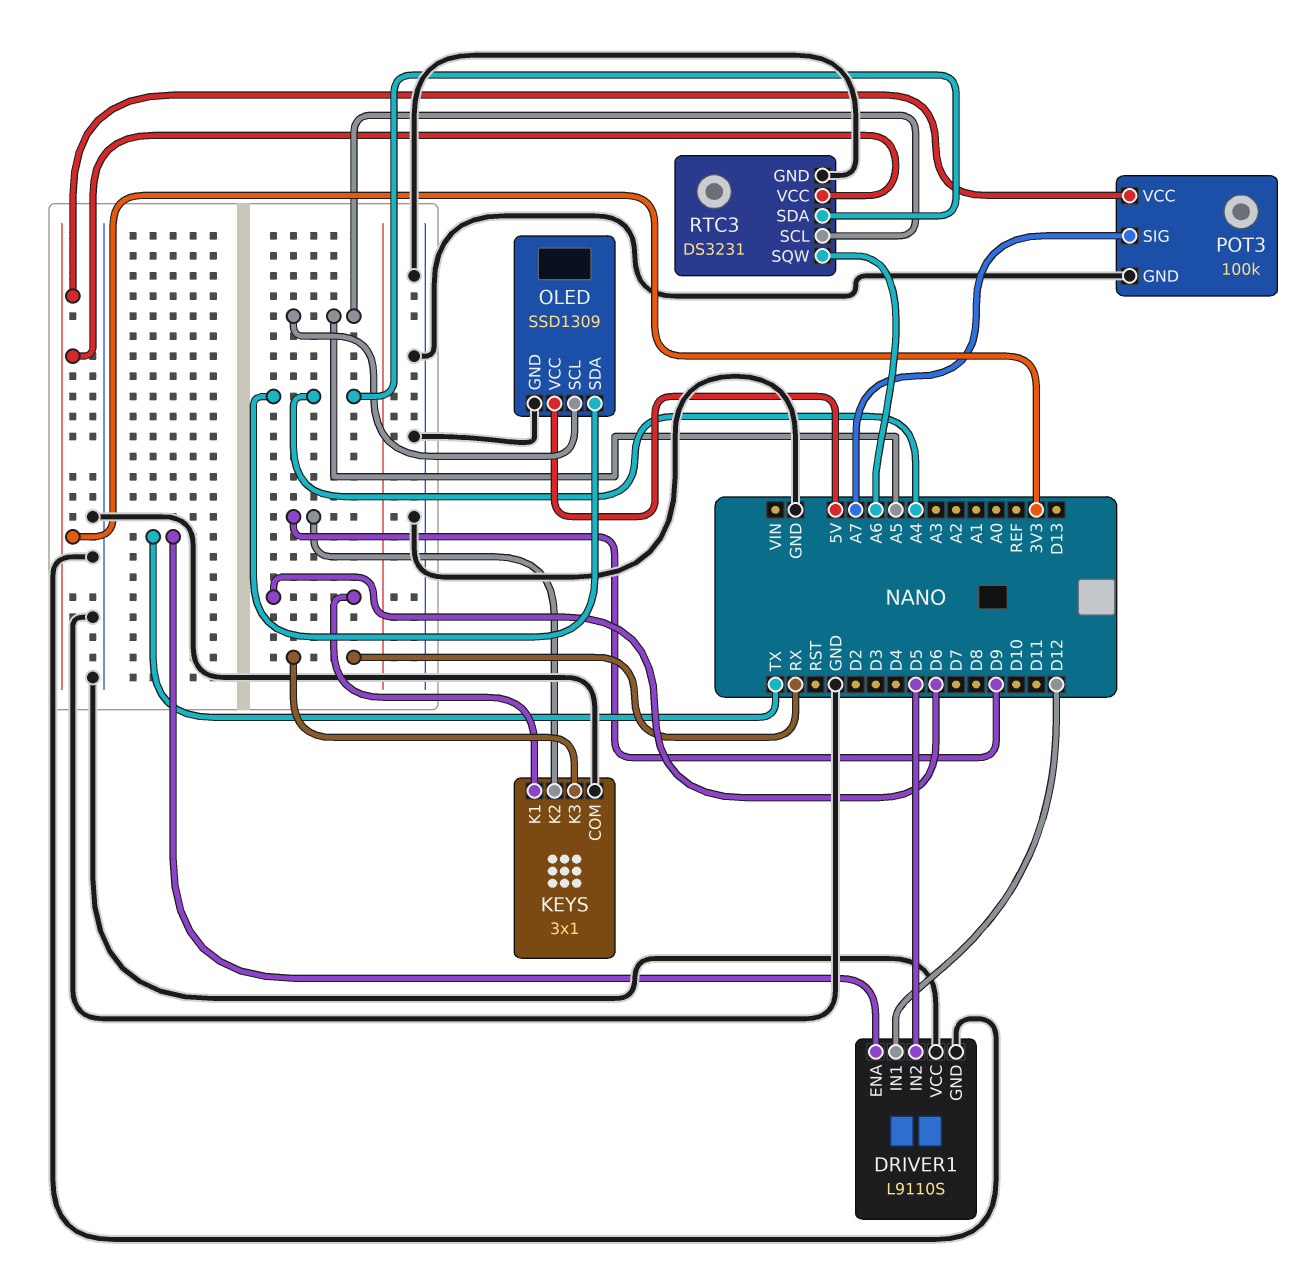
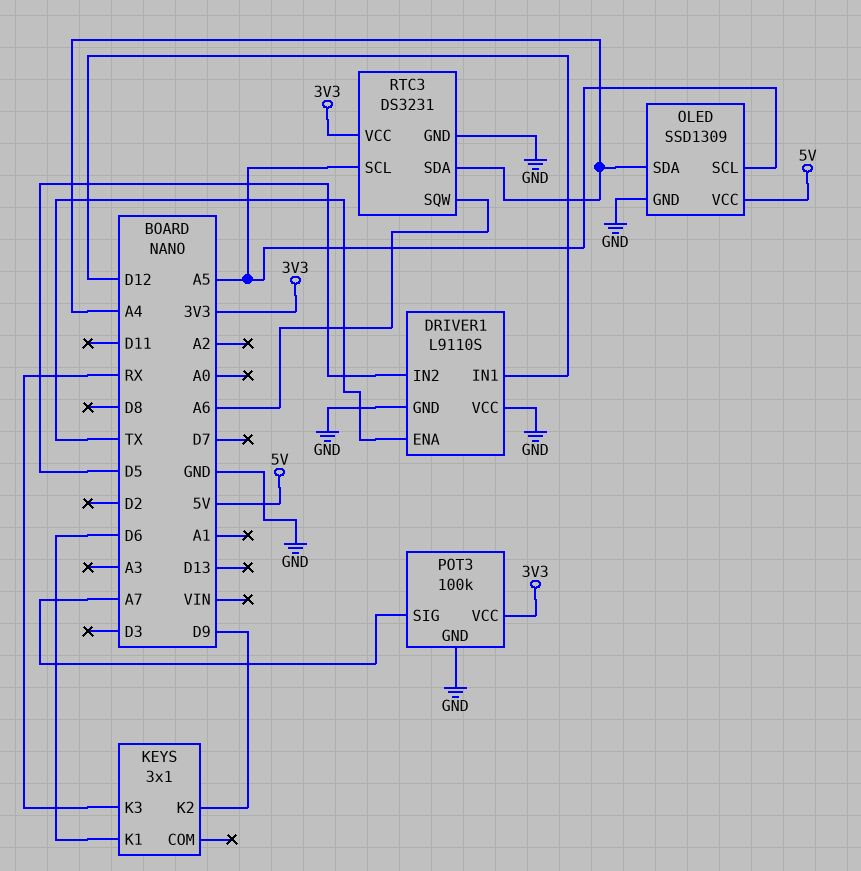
KEYS pin COM: GND -> none

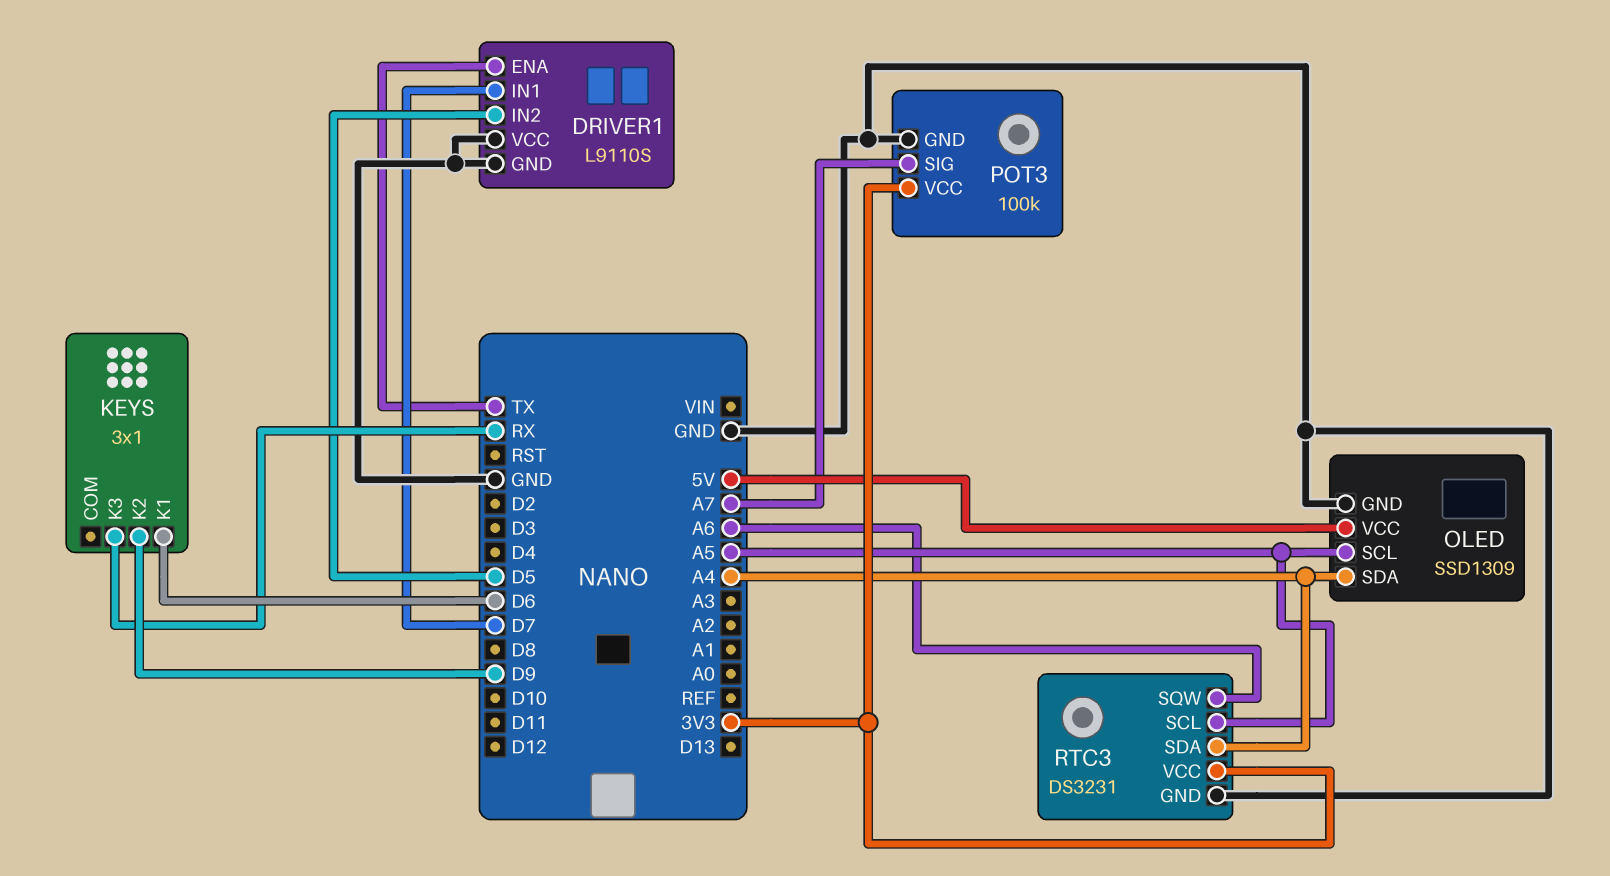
DRIVER1 pin IN1: D12 -> D7

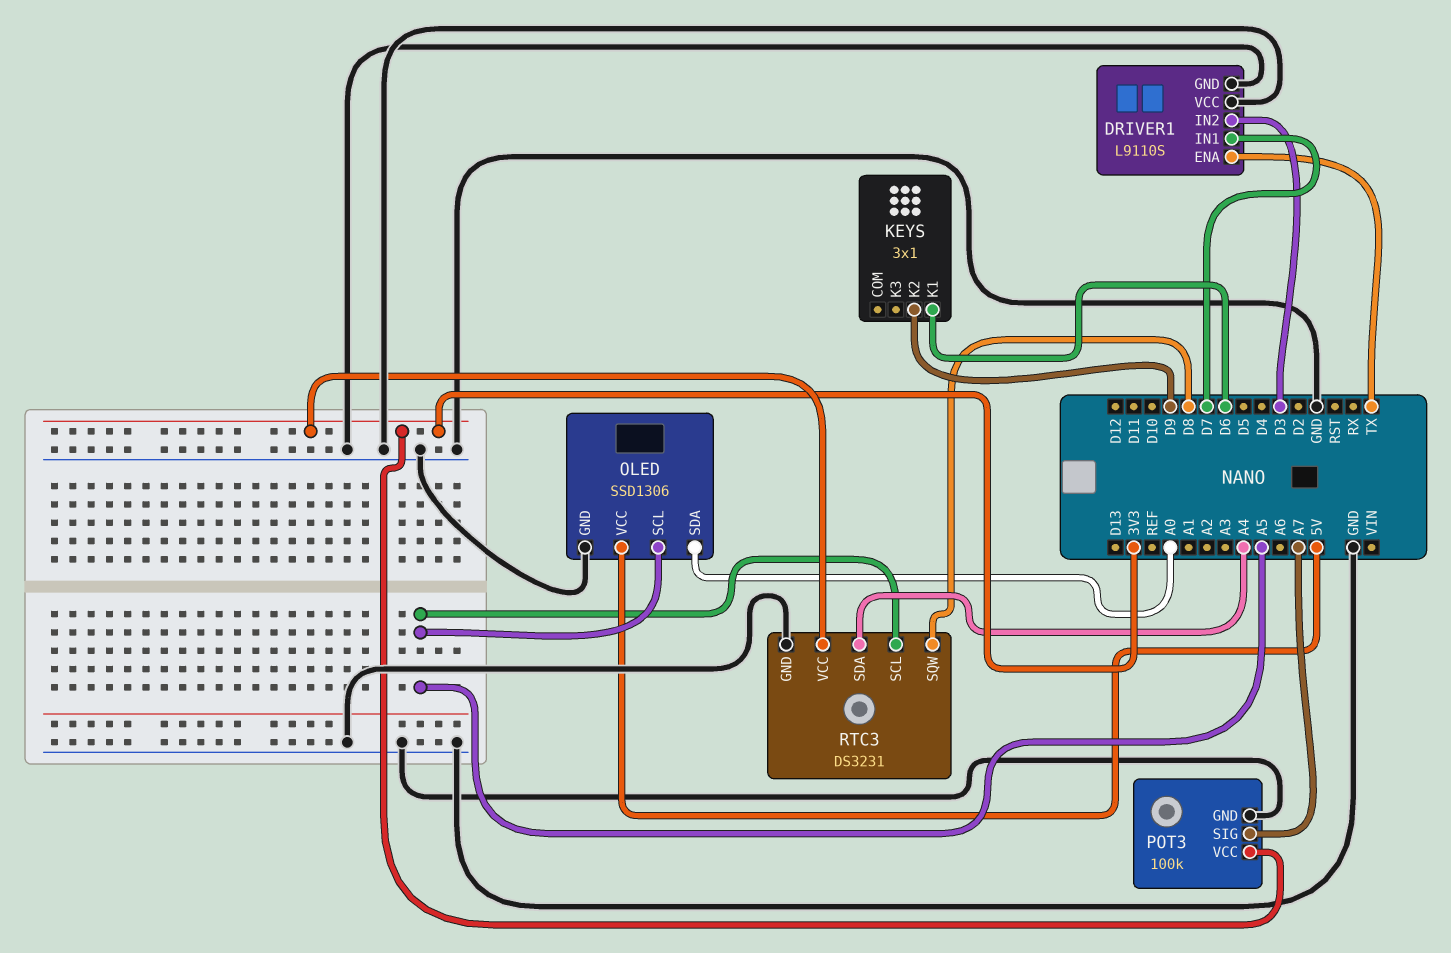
DRIVER1 pin IN2: D5 -> D3
KEYS pin K3: RX -> none
OLED: SSD1309 -> SSD1306
OLED pin SDA: A4 -> A0
RTC3 pin SQW: A6 -> D8

